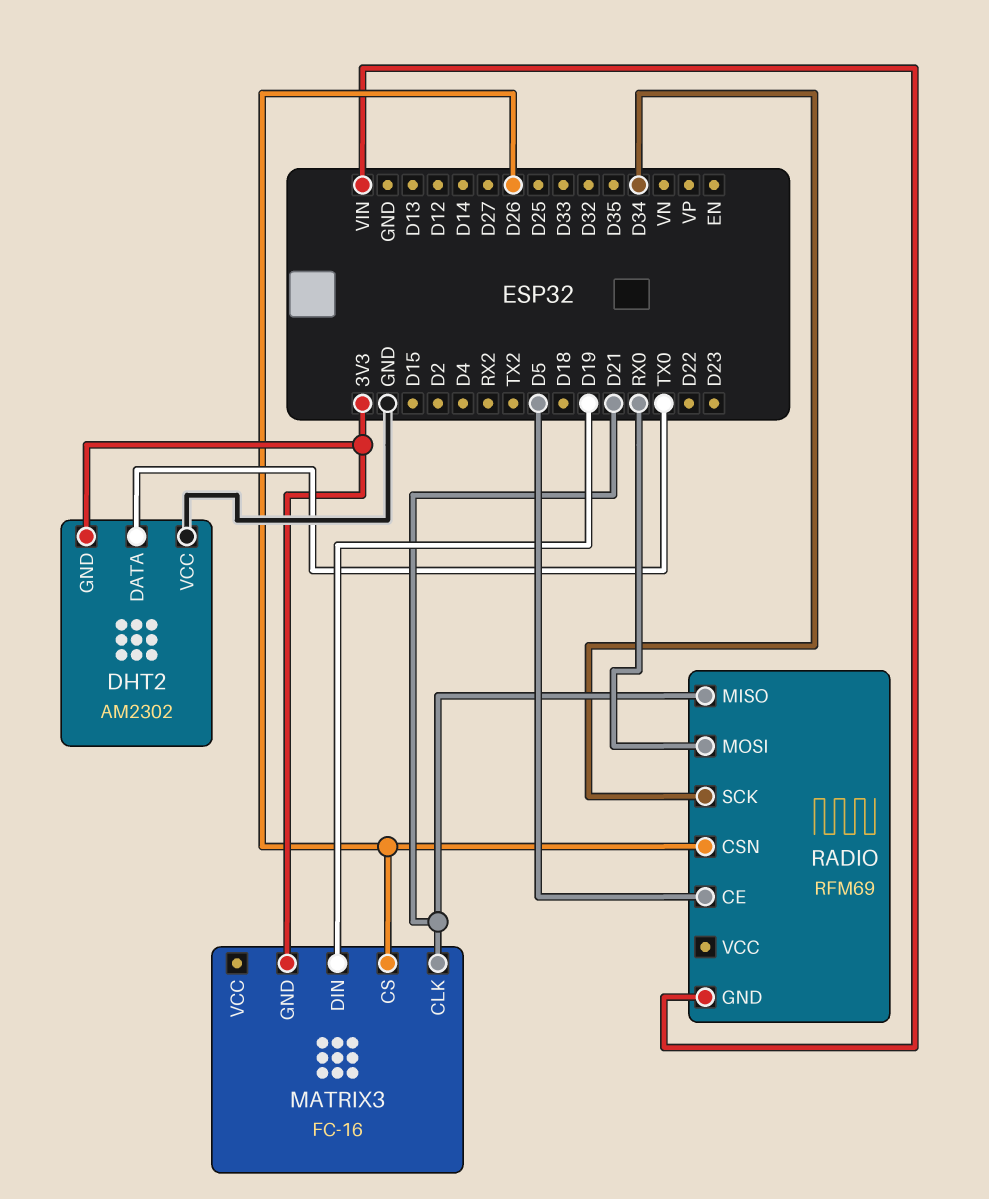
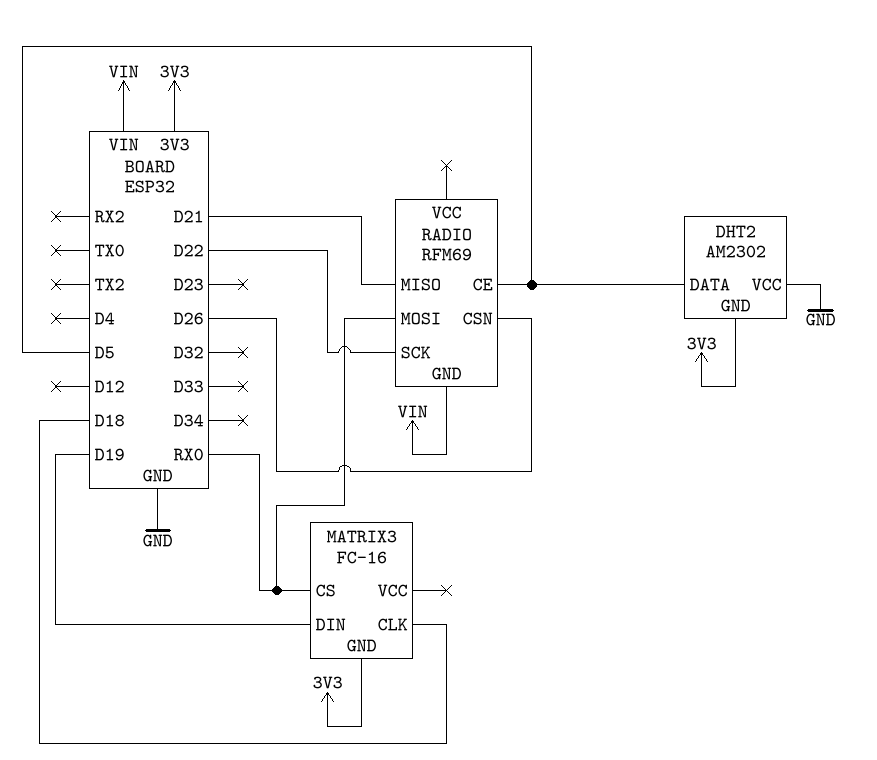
DHT2 pin DATA: TX0 -> D5
MATRIX3 pin CLK: D21 -> D18
MATRIX3 pin CS: D26 -> RX0
RADIO pin SCK: D34 -> D22

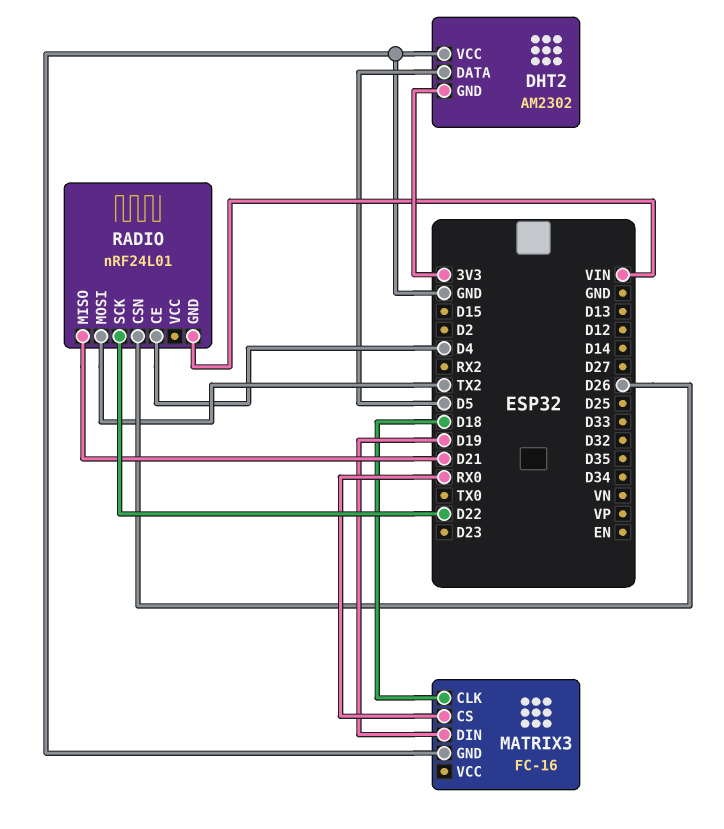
MATRIX3 pin GND: 3V3 -> GND
RADIO: RFM69 -> nRF24L01
RADIO pin CE: D5 -> D4
RADIO pin MOSI: RX0 -> TX2

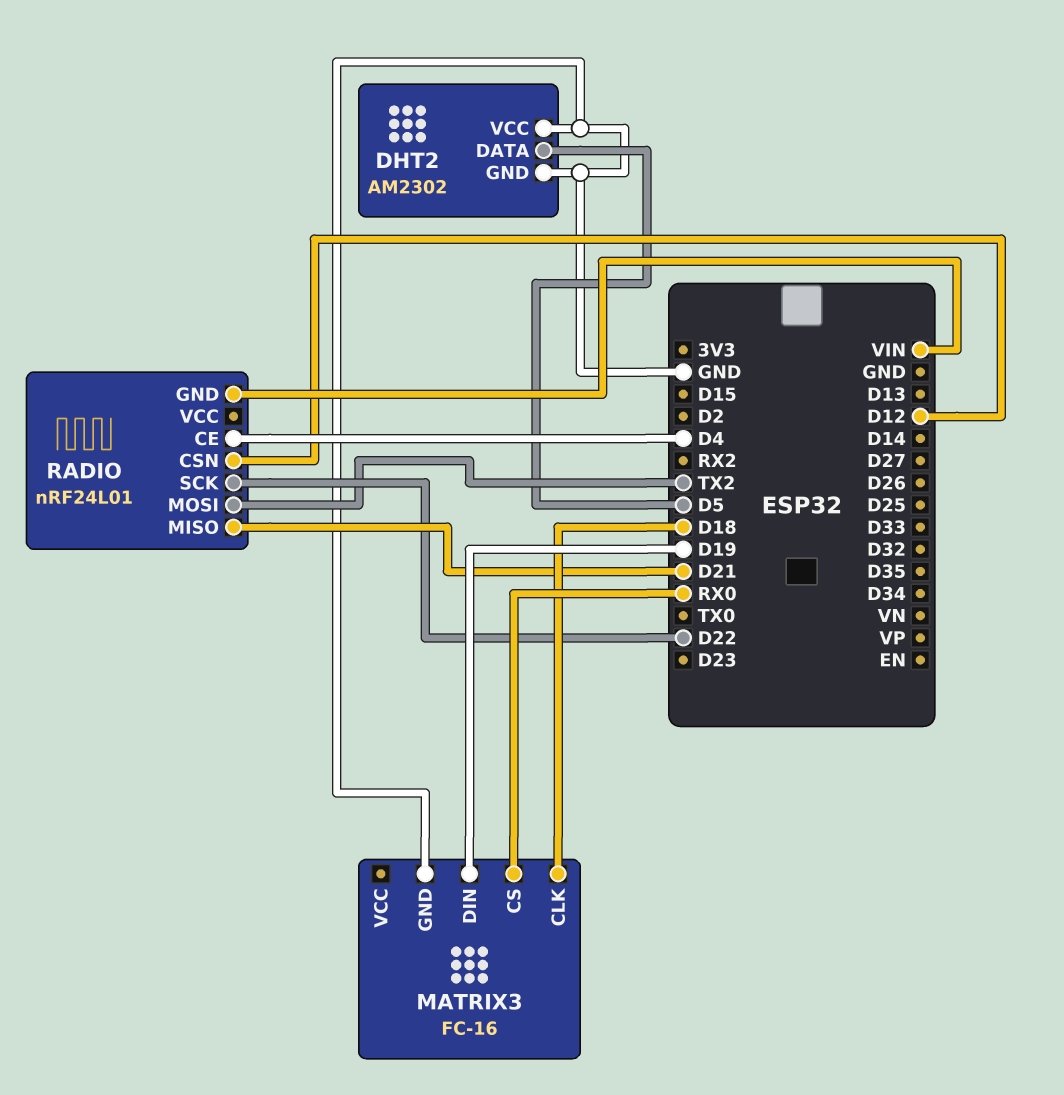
DHT2 pin GND: 3V3 -> GND
RADIO pin CSN: D26 -> D12

